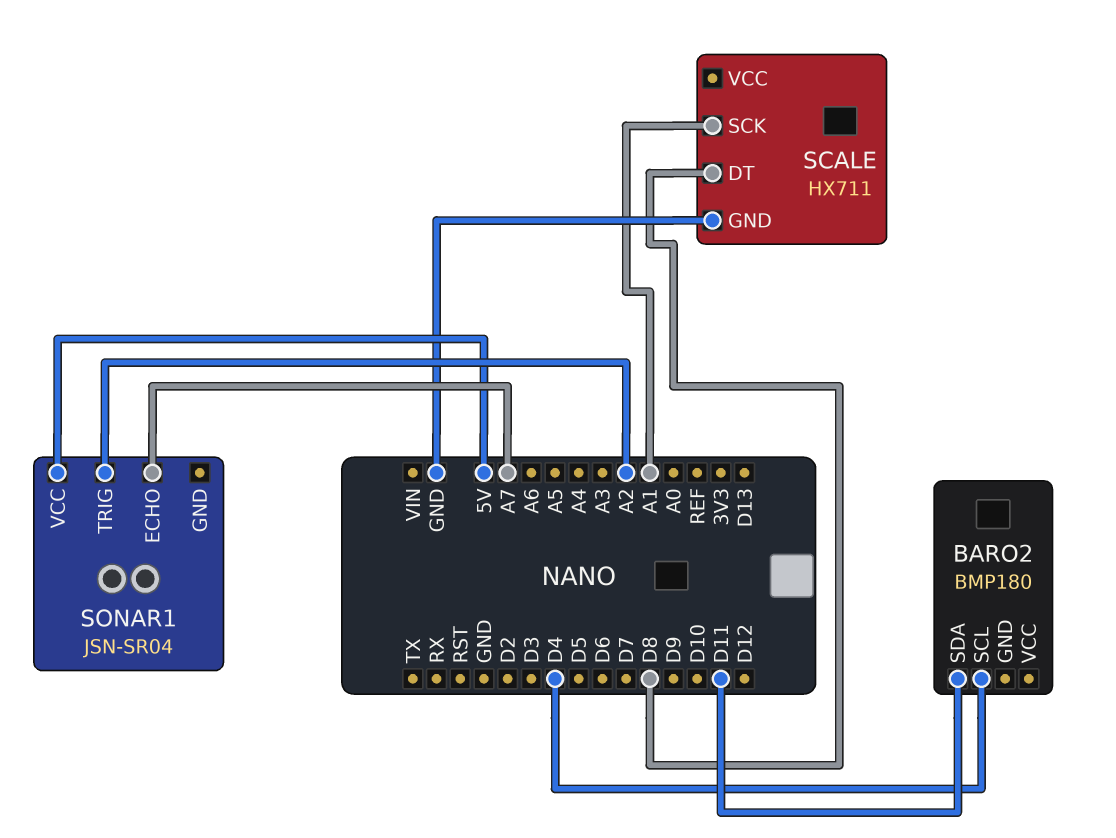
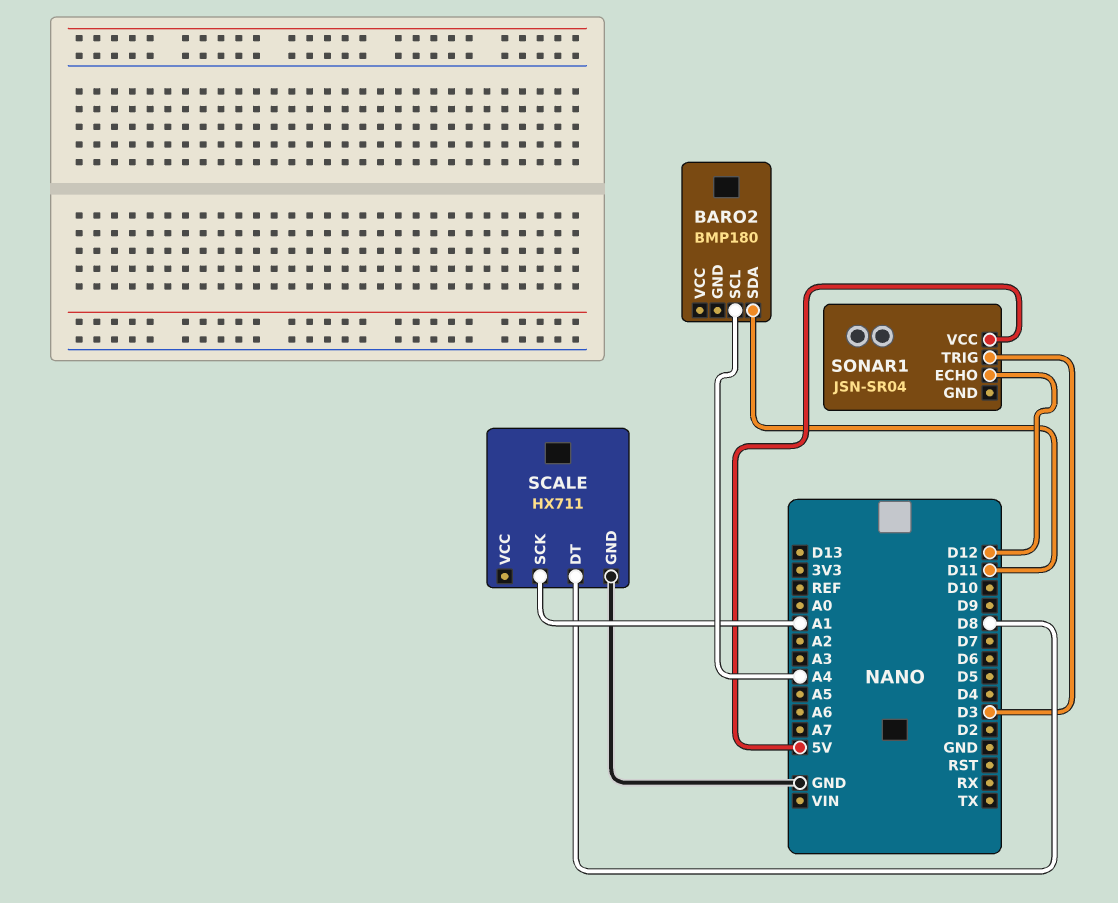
BARO2 pin SCL: D4 -> A4
SONAR1 pin ECHO: A7 -> D12
SONAR1 pin TRIG: A2 -> D3

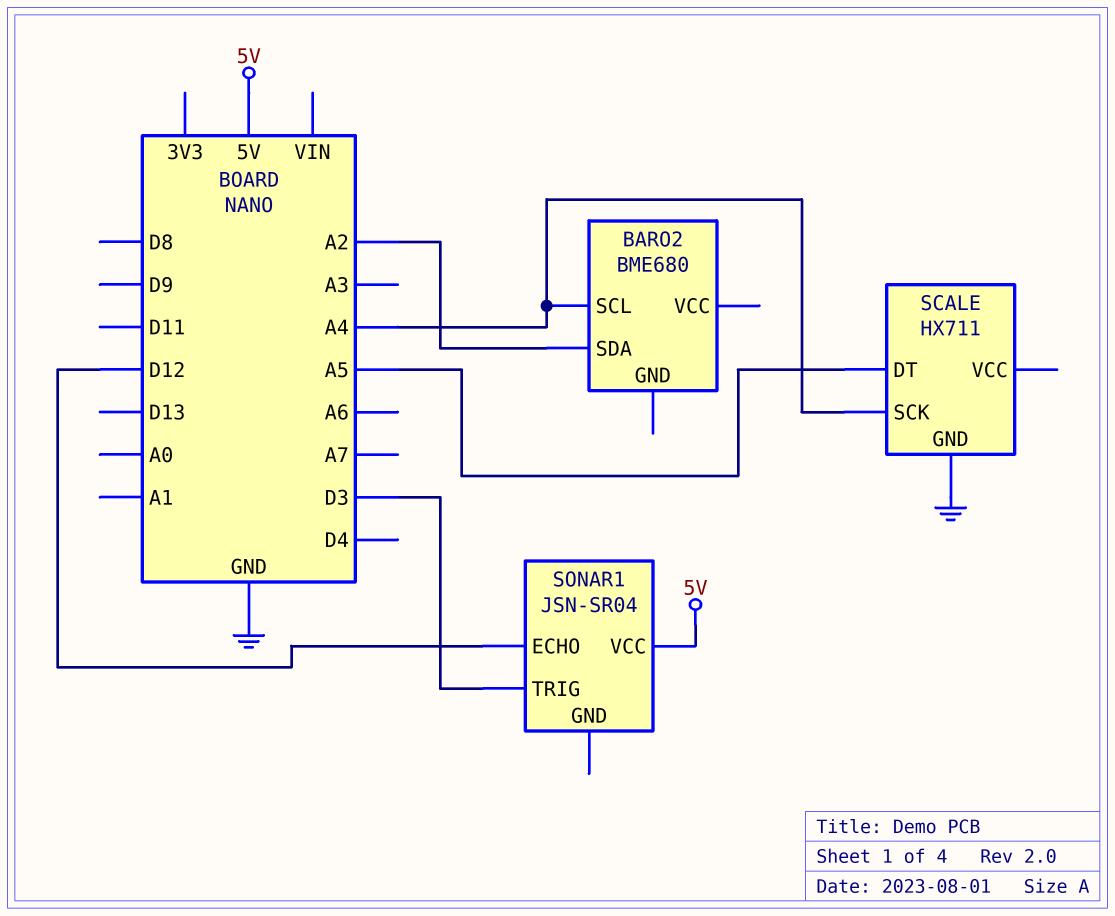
BARO2: BMP180 -> BME680
BARO2 pin SDA: D11 -> A2
SCALE pin DT: D8 -> A5
SCALE pin SCK: A1 -> A4

